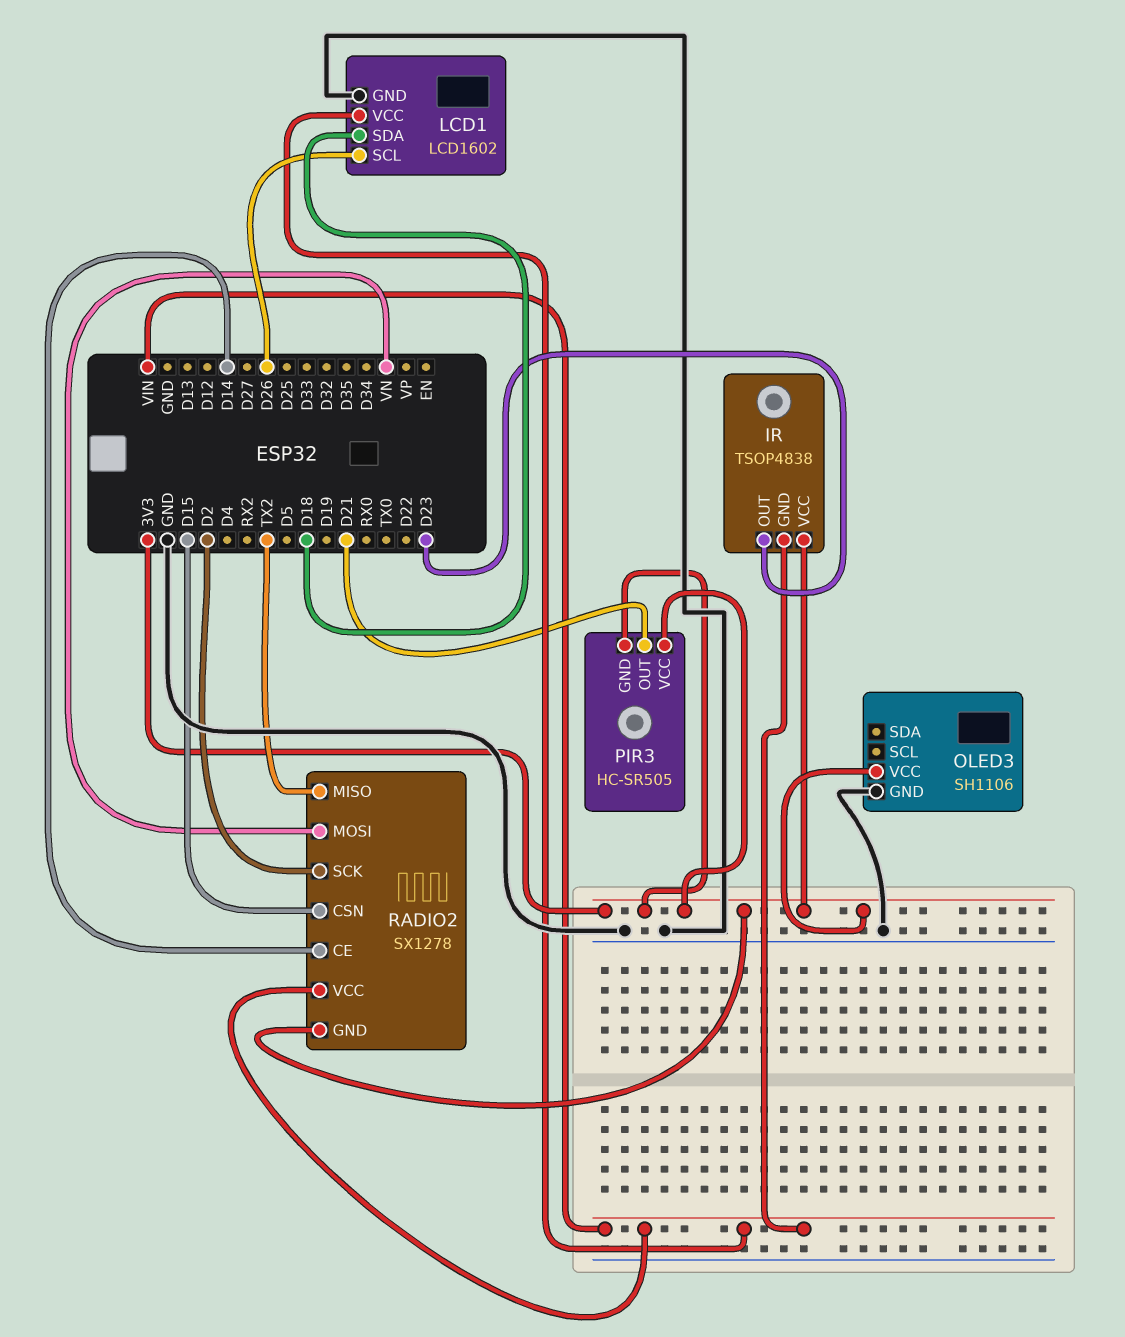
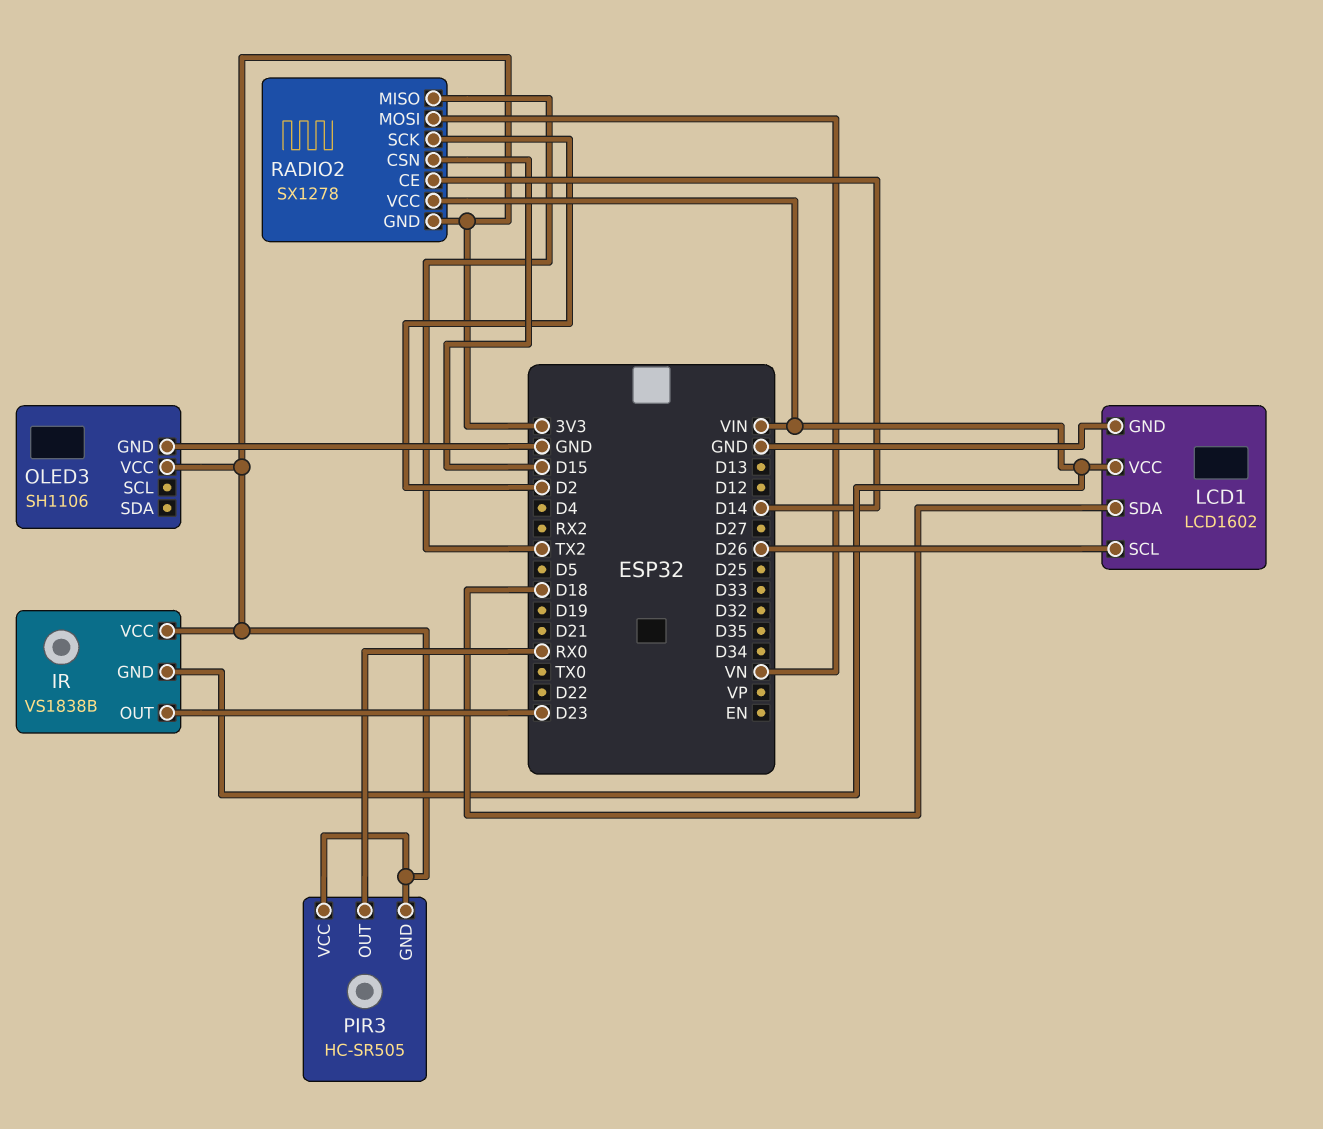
IR: TSOP4838 -> VS1838B
PIR3 pin OUT: D21 -> RX0

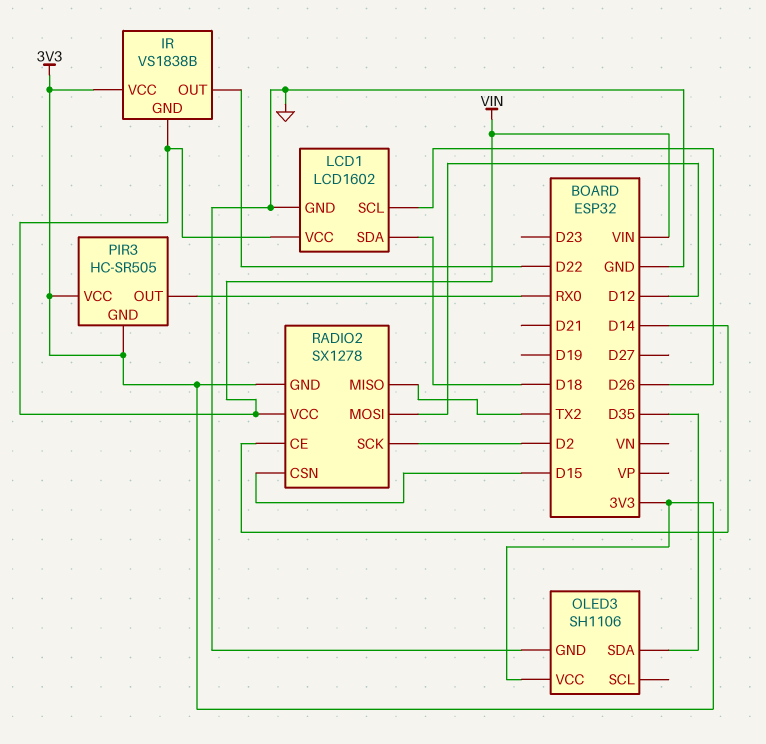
IR pin OUT: D23 -> D22
OLED3 pin SDA: none -> D35
RADIO2 pin MOSI: VN -> D12

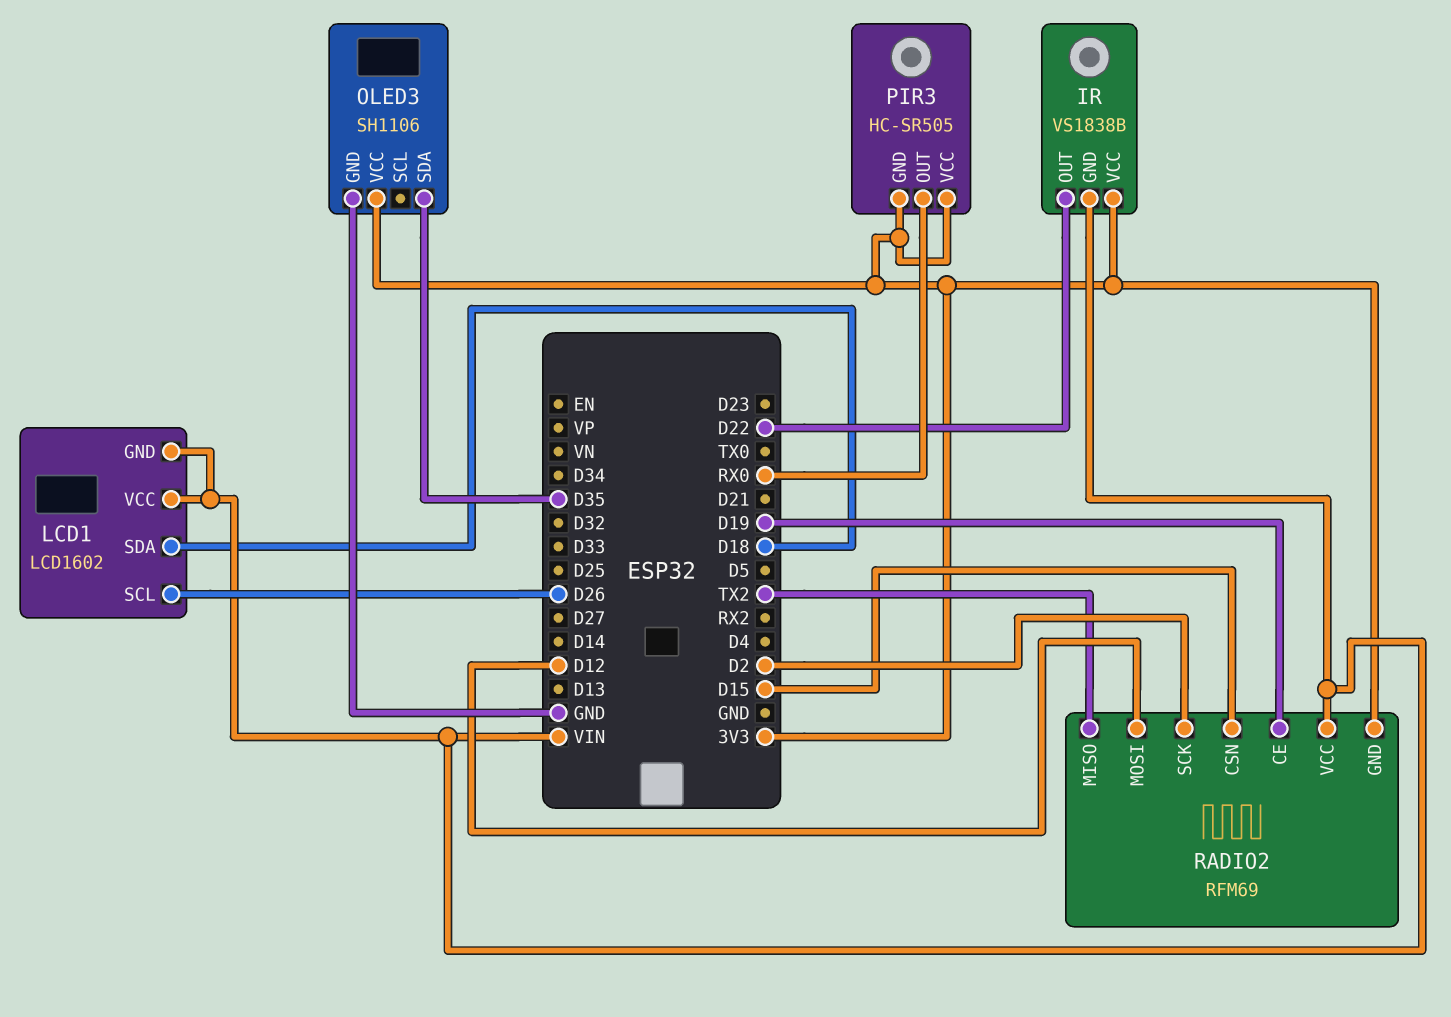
LCD1 pin GND: GND -> VIN
RADIO2: SX1278 -> RFM69
RADIO2 pin CE: D14 -> D19

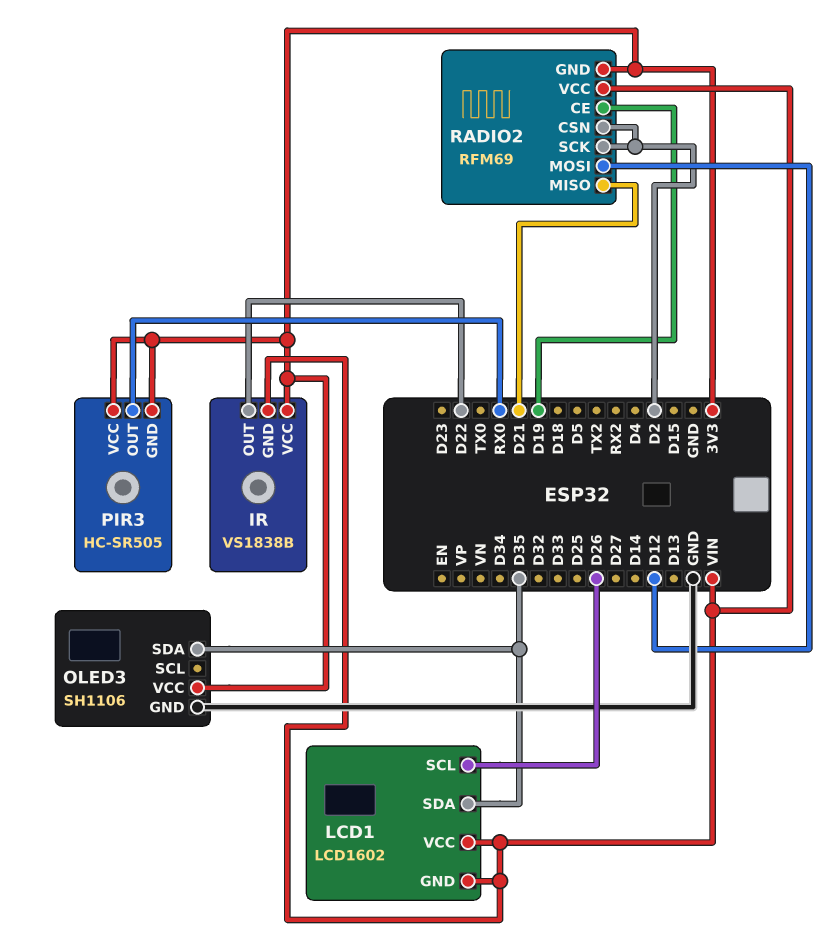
LCD1 pin SDA: D18 -> D35
RADIO2 pin CSN: D15 -> D2
RADIO2 pin MISO: TX2 -> D21

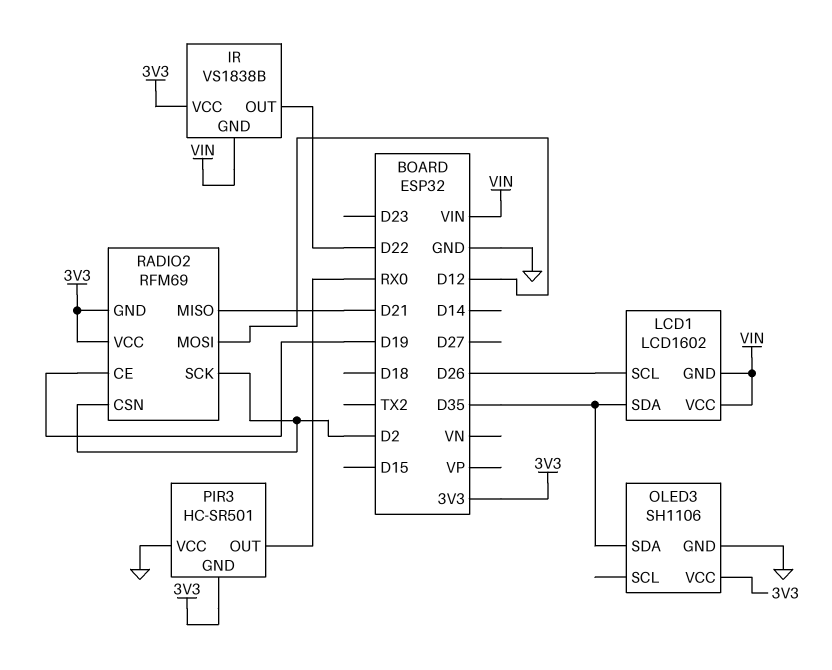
PIR3: HC-SR505 -> HC-SR501
PIR3 pin VCC: 3V3 -> GND
RADIO2 pin VCC: VIN -> 3V3

